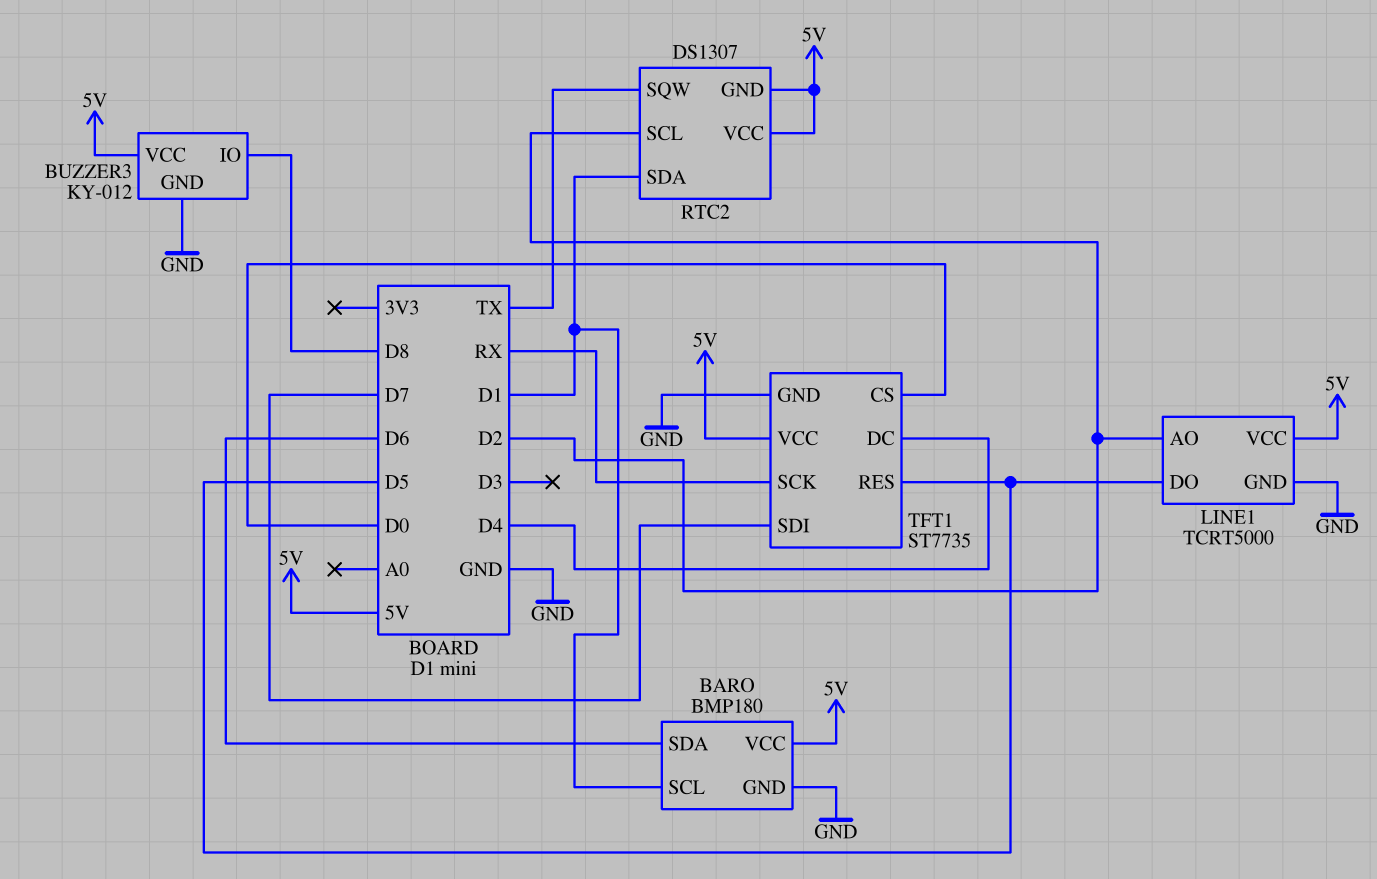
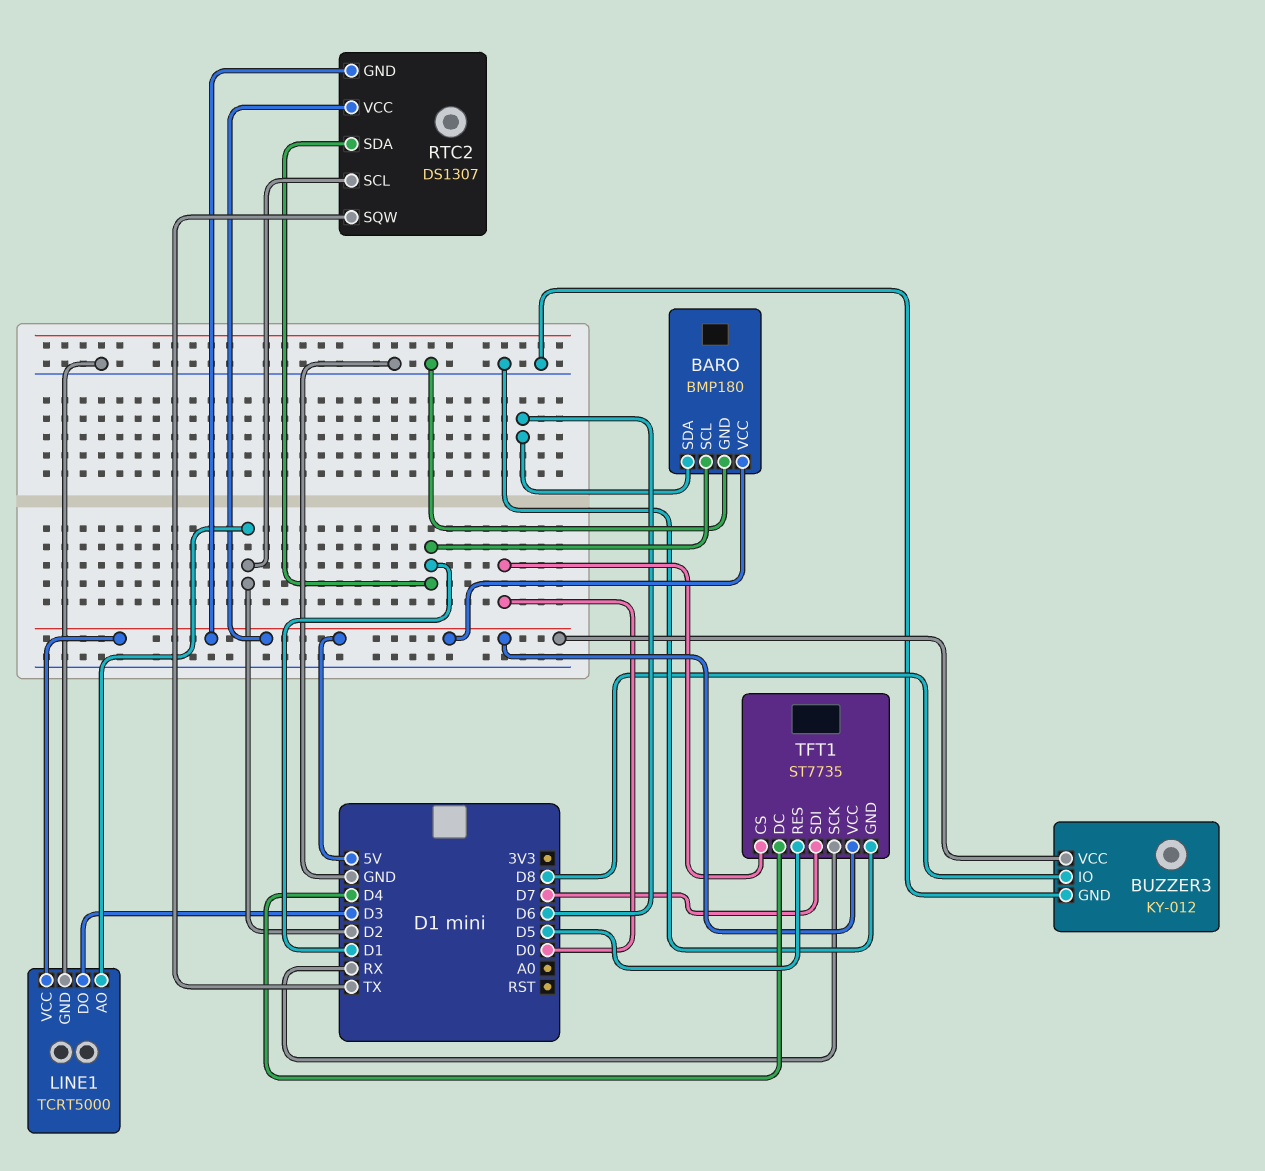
LINE1 pin DO: D5 -> D3

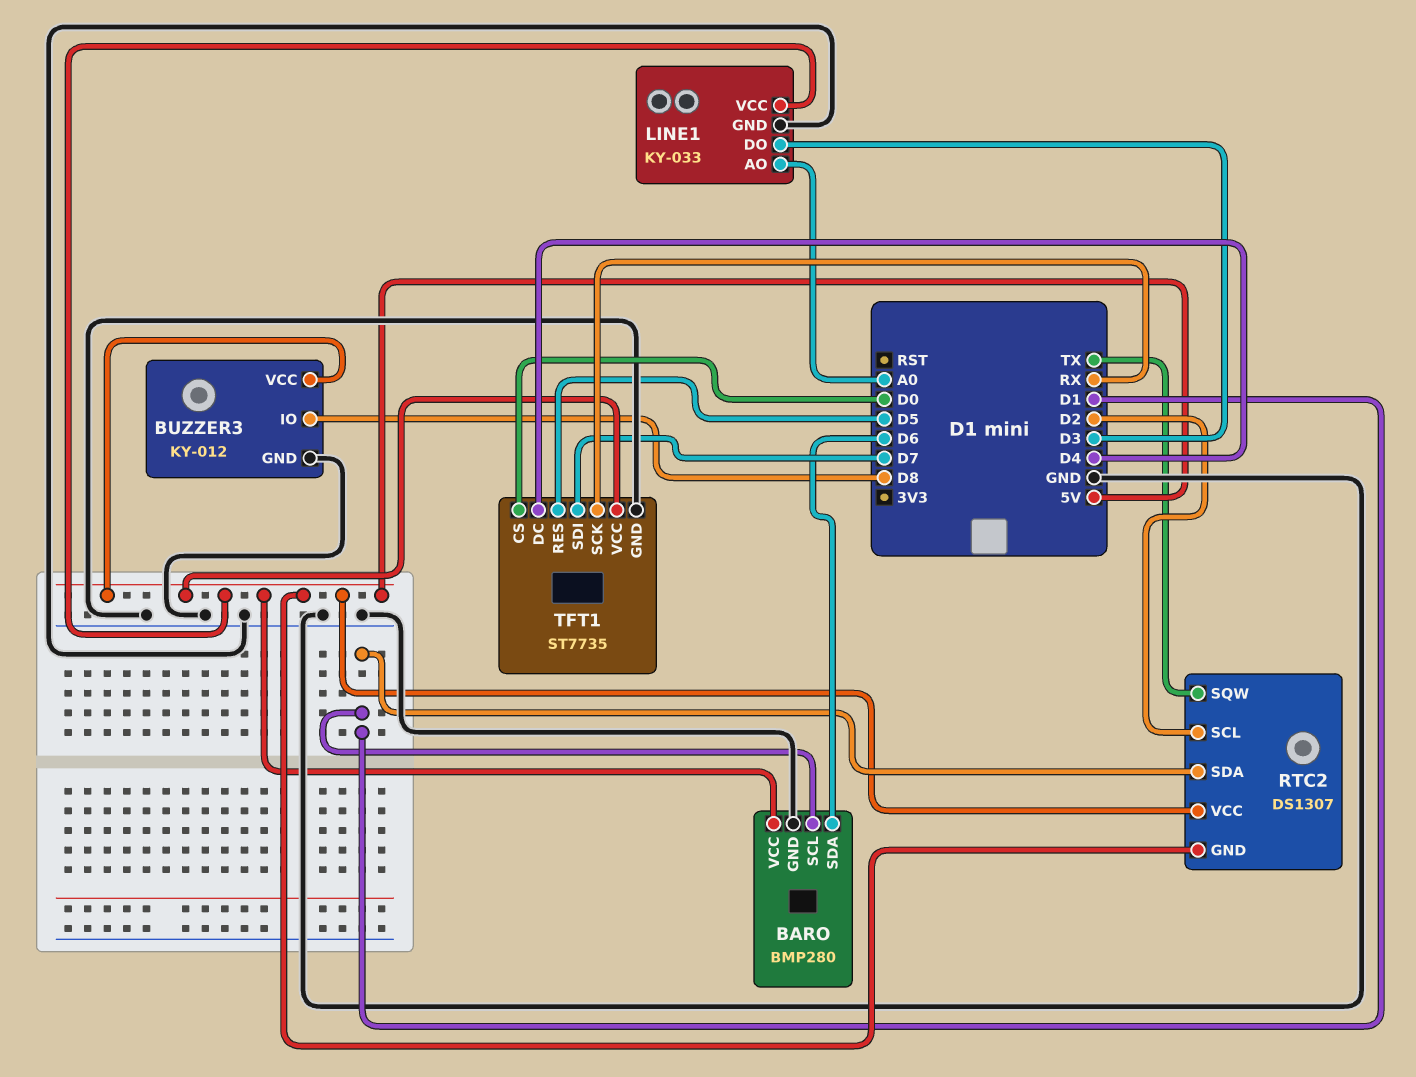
BARO: BMP180 -> BMP280
LINE1: TCRT5000 -> KY-033
LINE1 pin AO: D2 -> A0

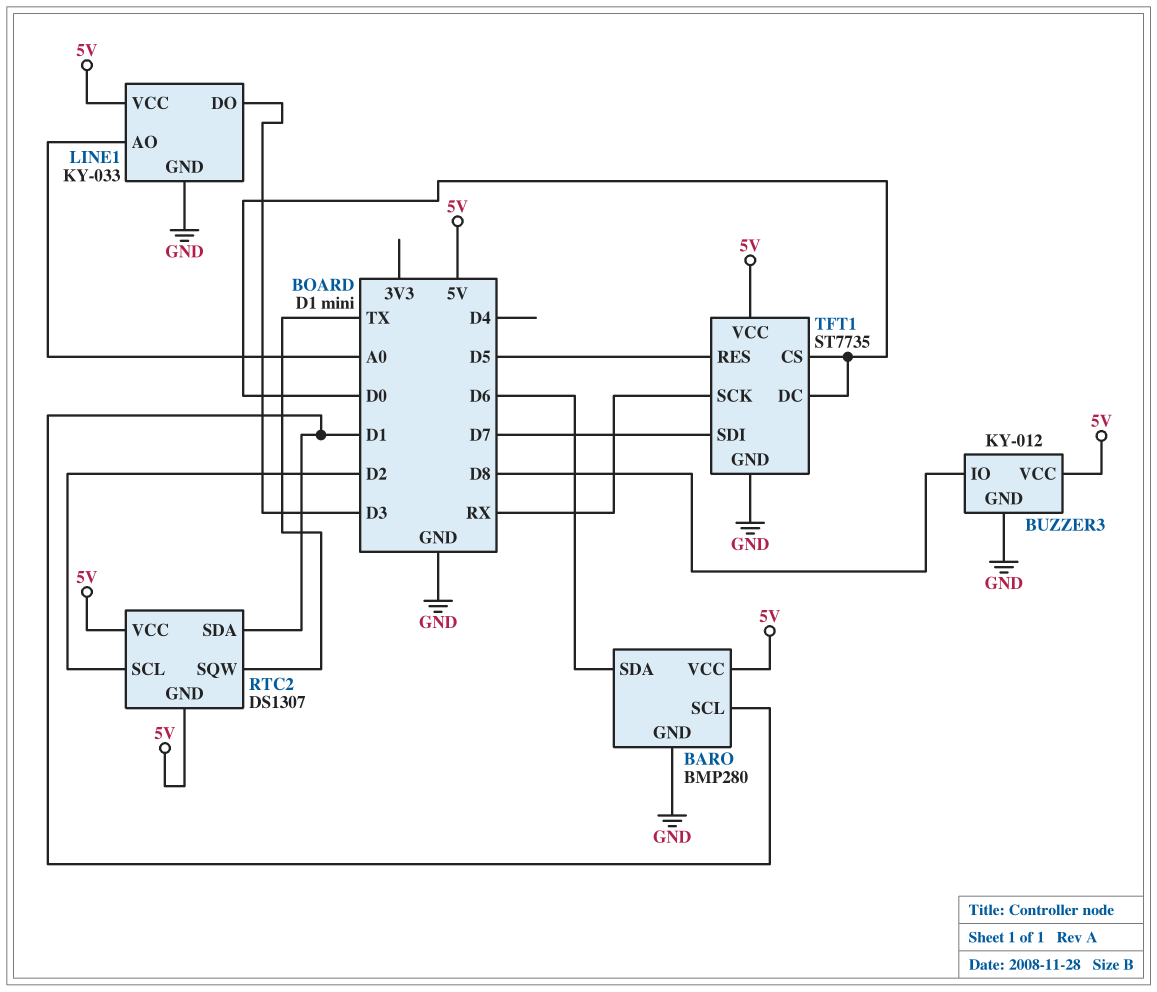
TFT1 pin DC: D4 -> D0

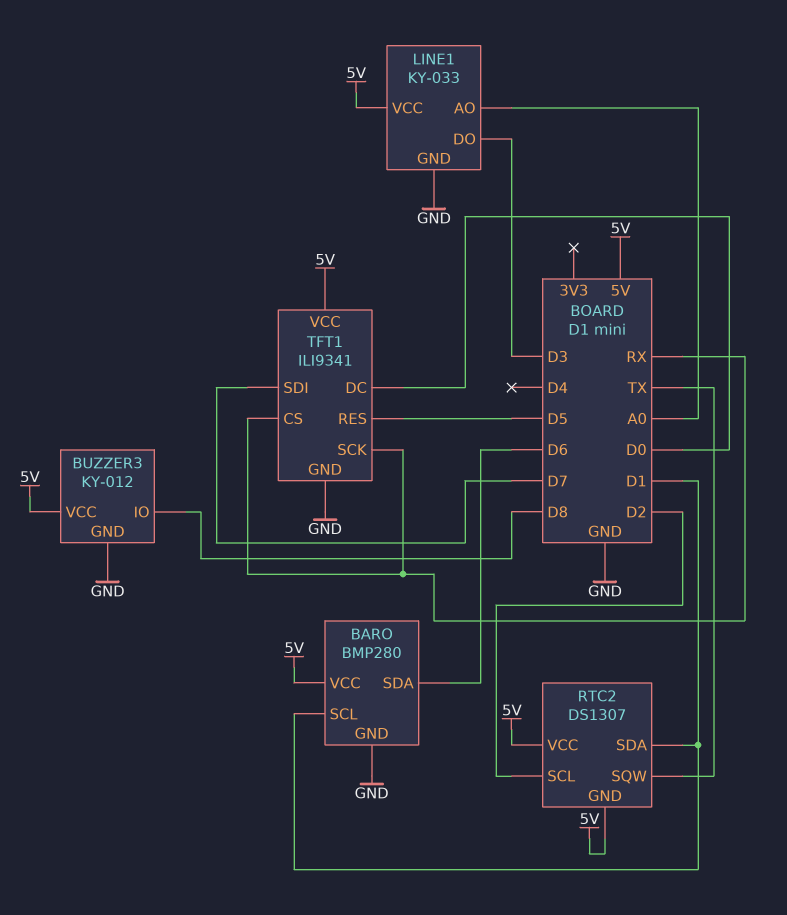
TFT1: ST7735 -> ILI9341
TFT1 pin CS: D0 -> RX

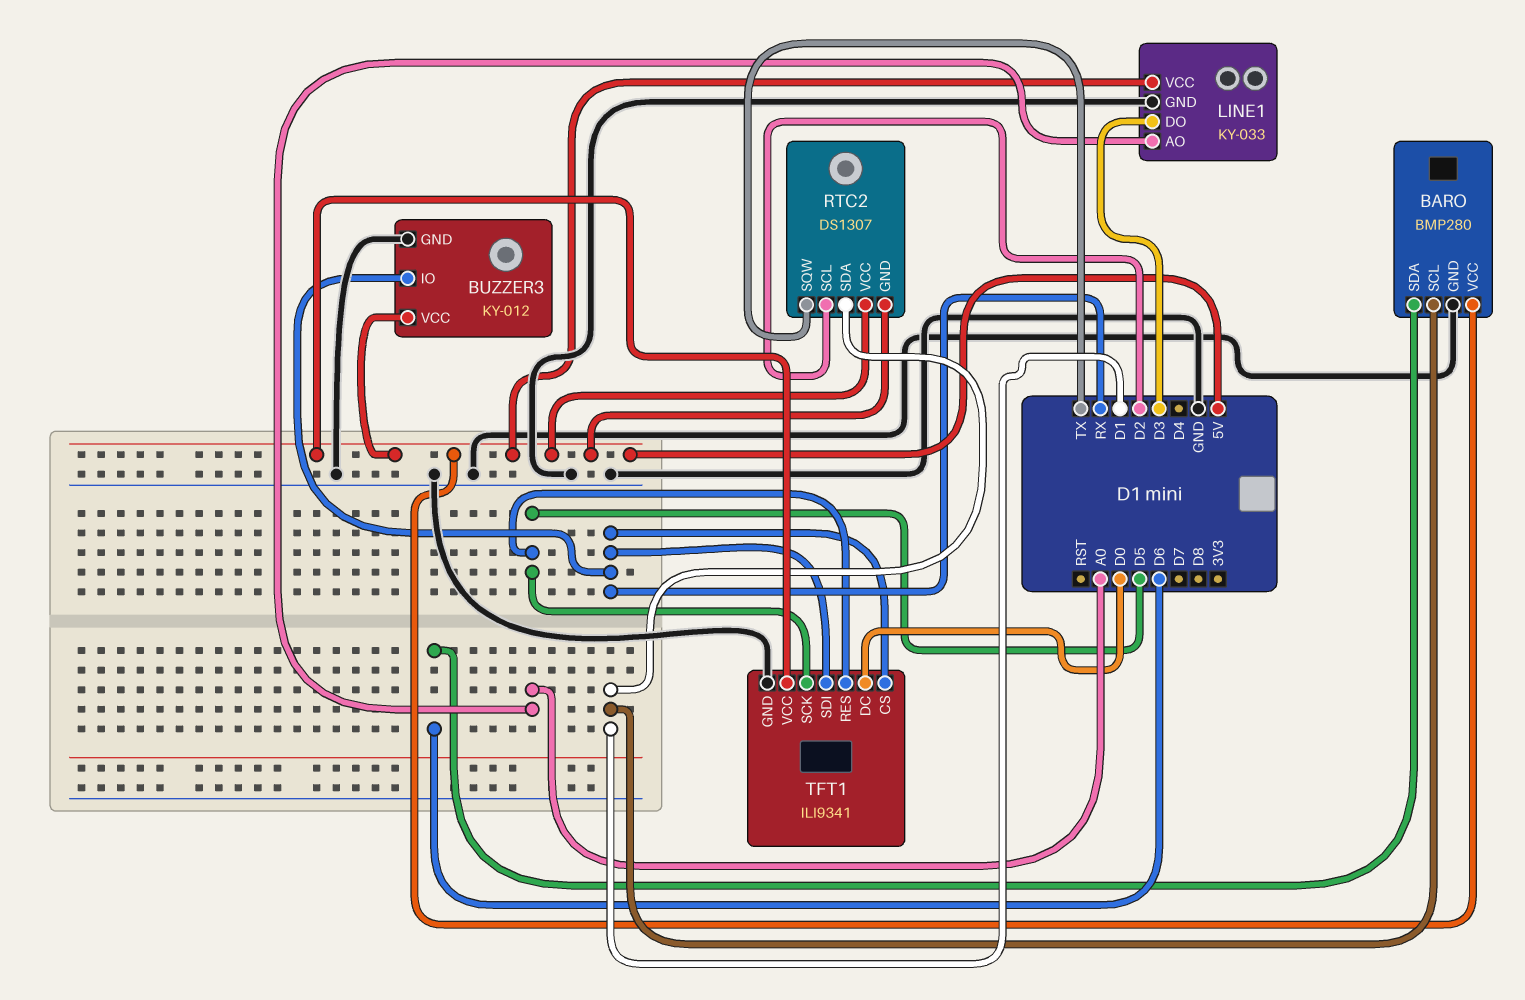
BUZZER3 pin IO: D8 -> RX
TFT1 pin SCK: RX -> D5
TFT1 pin SDI: D7 -> RX

